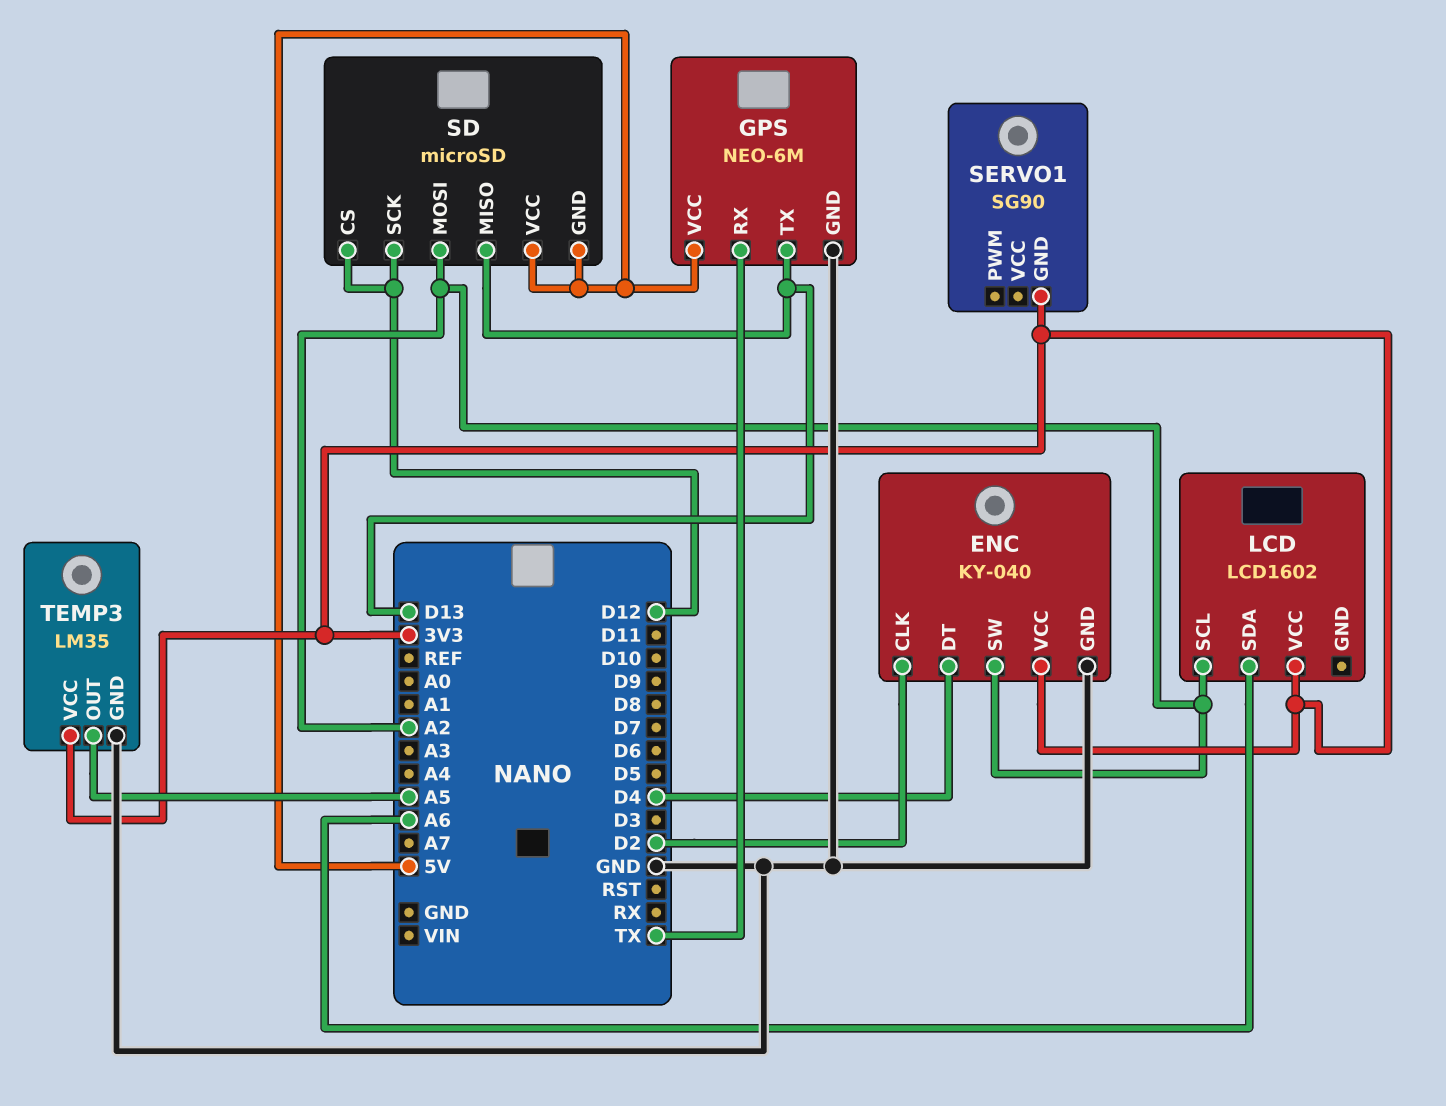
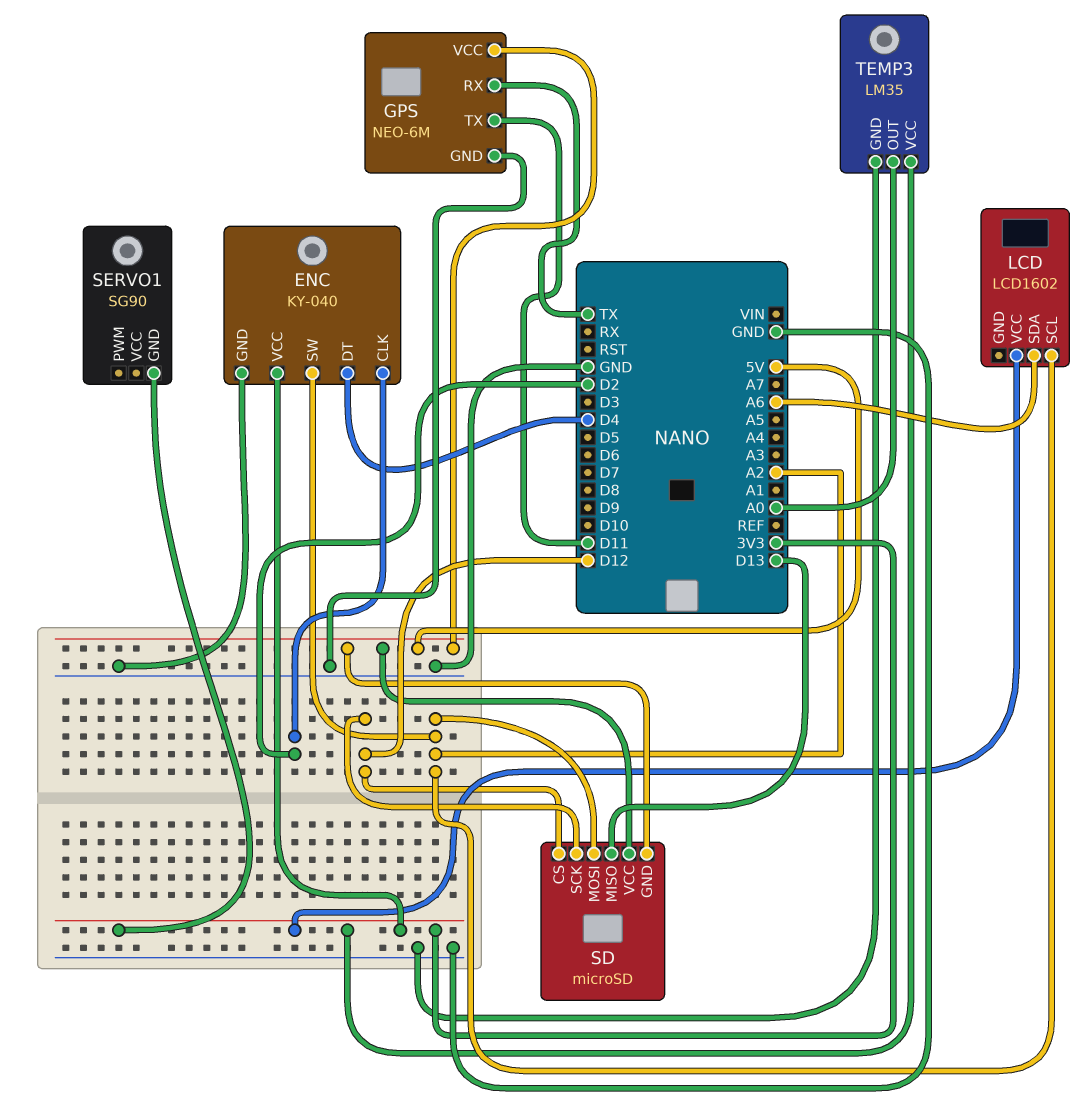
GPS pin TX: D13 -> D11
TEMP3 pin OUT: A5 -> A0

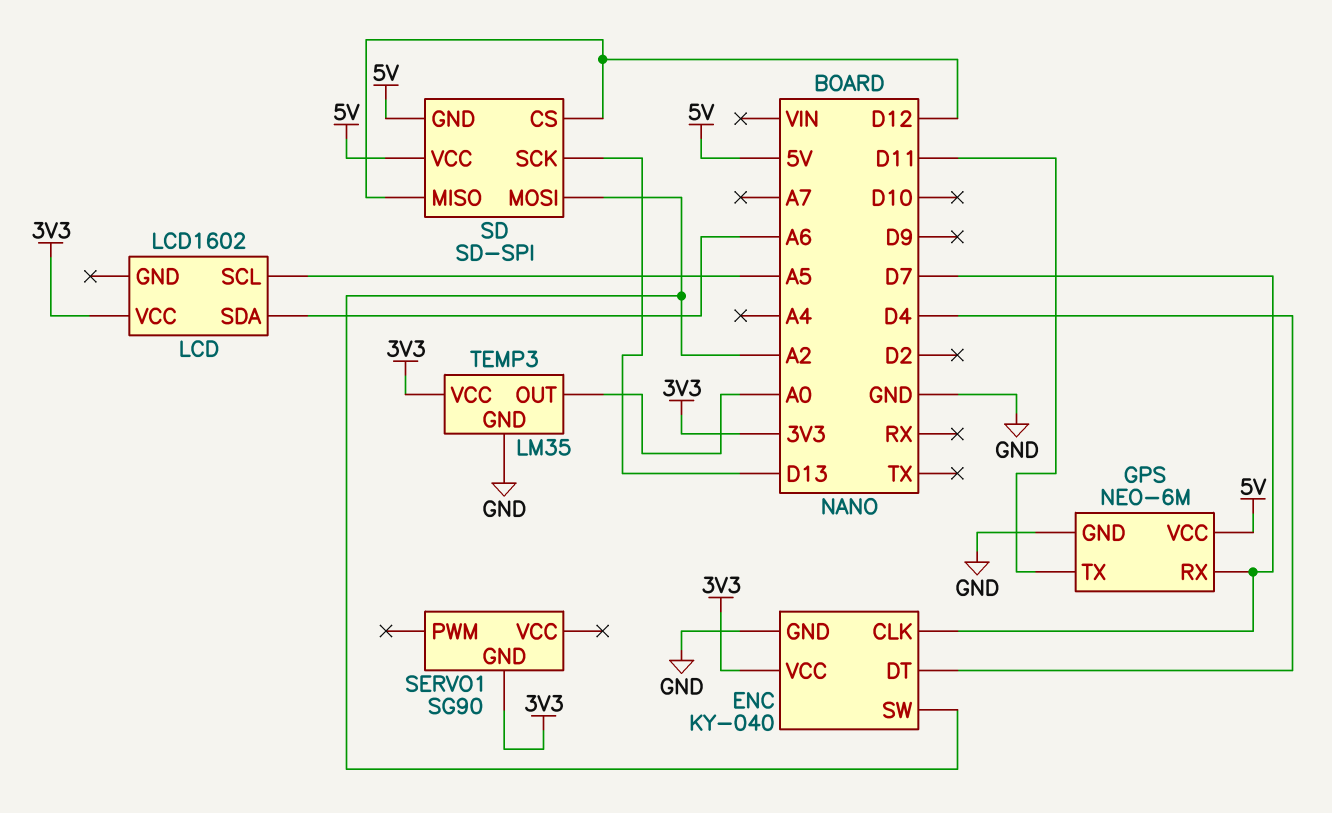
ENC pin CLK: D2 -> D7
GPS pin RX: TX -> D7
LCD pin SCL: A2 -> A5
SD: microSD -> SD-SPI
SD pin MISO: D13 -> D12
SD pin SCK: D12 -> D13

